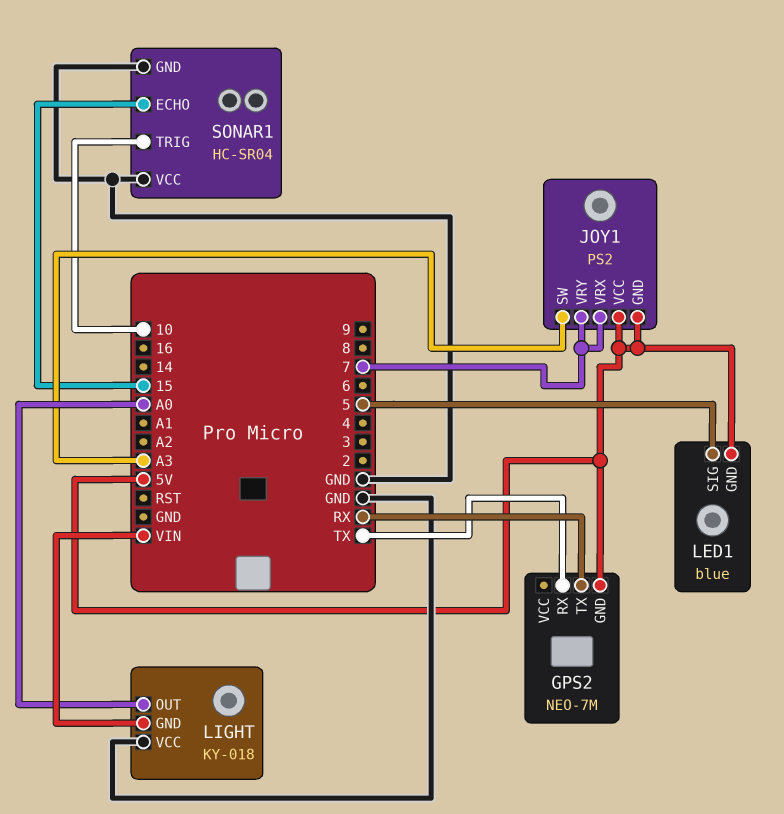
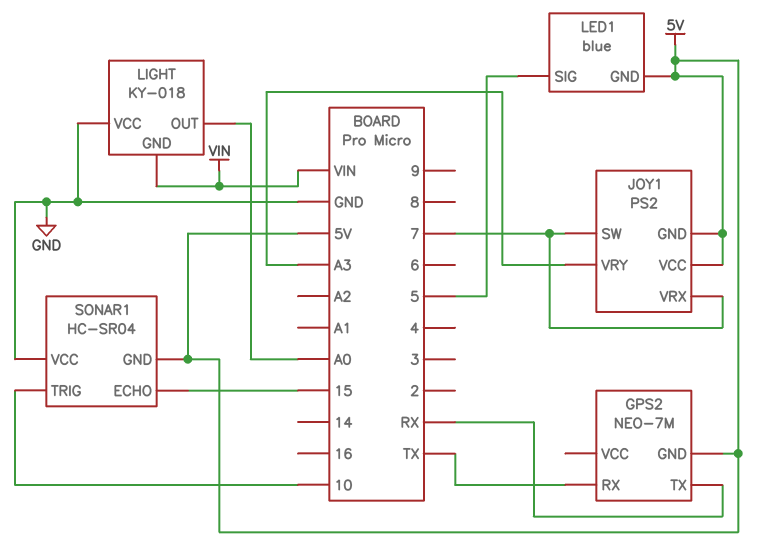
JOY1 pin SW: A3 -> 7
JOY1 pin VRY: 7 -> A3
SONAR1 pin GND: GND -> 5V

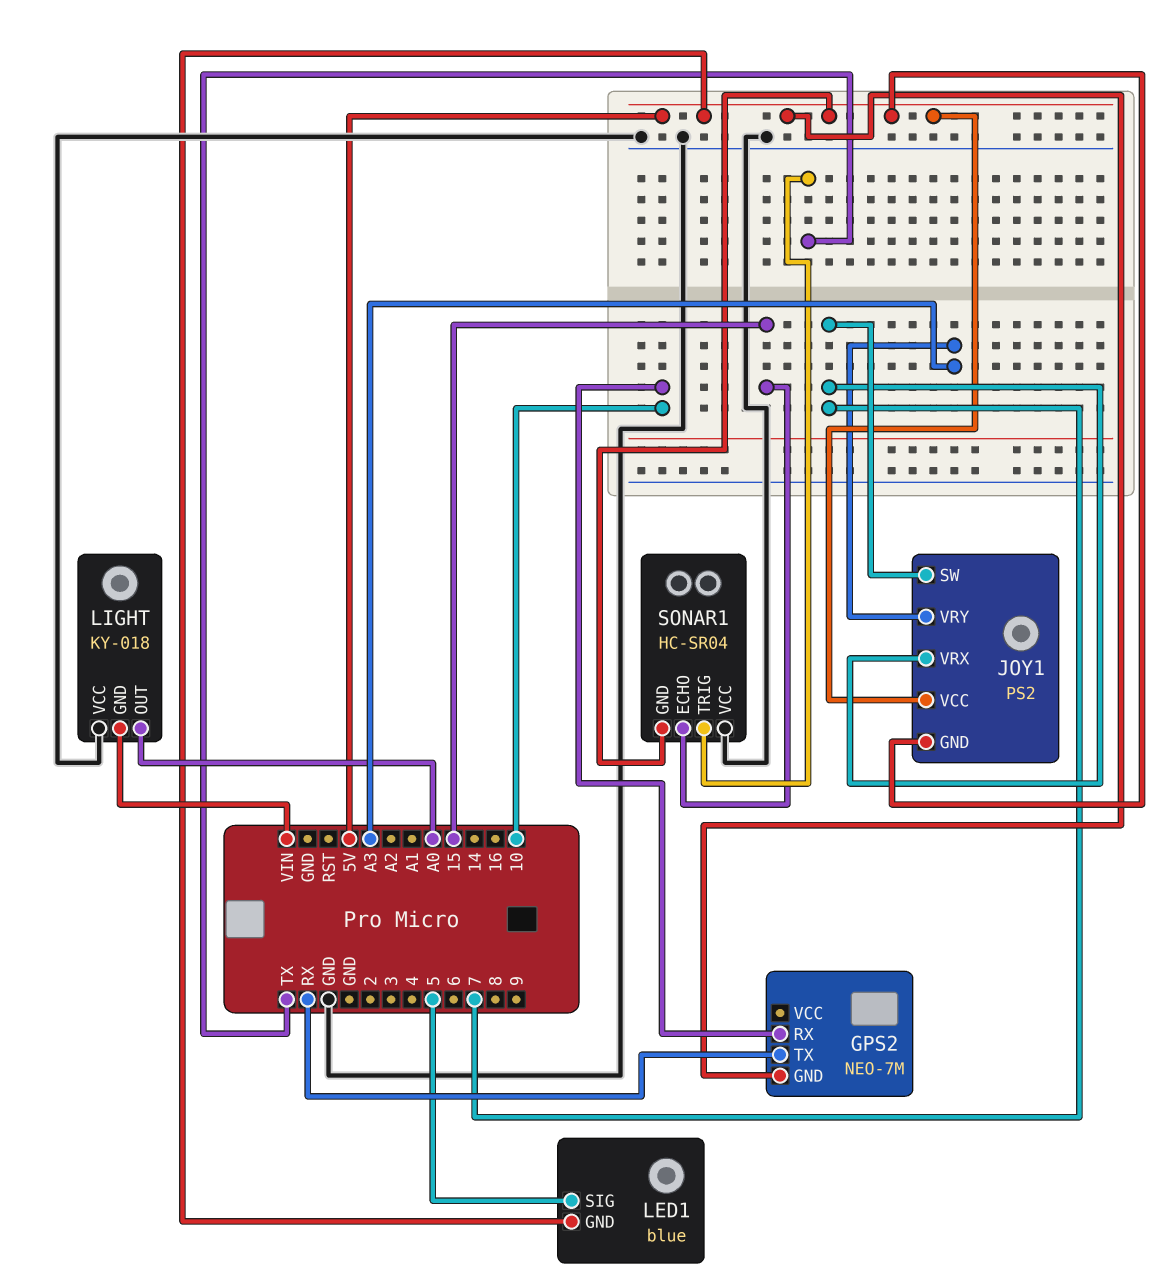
GPS2 pin RX: TX -> 10
SONAR1 pin TRIG: 10 -> TX

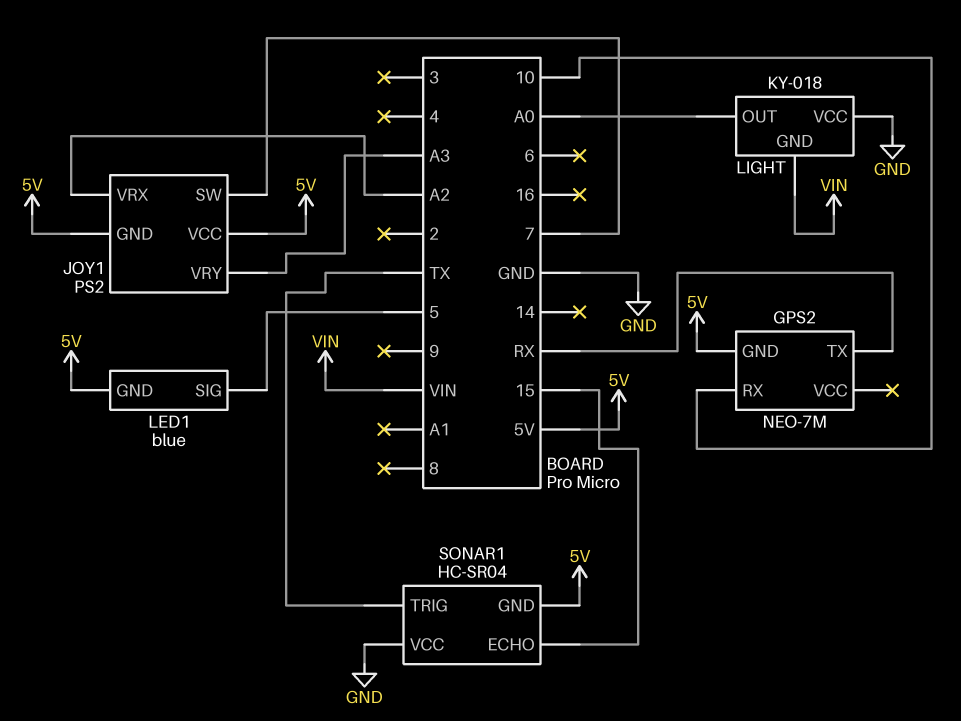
JOY1 pin VRX: 7 -> A2

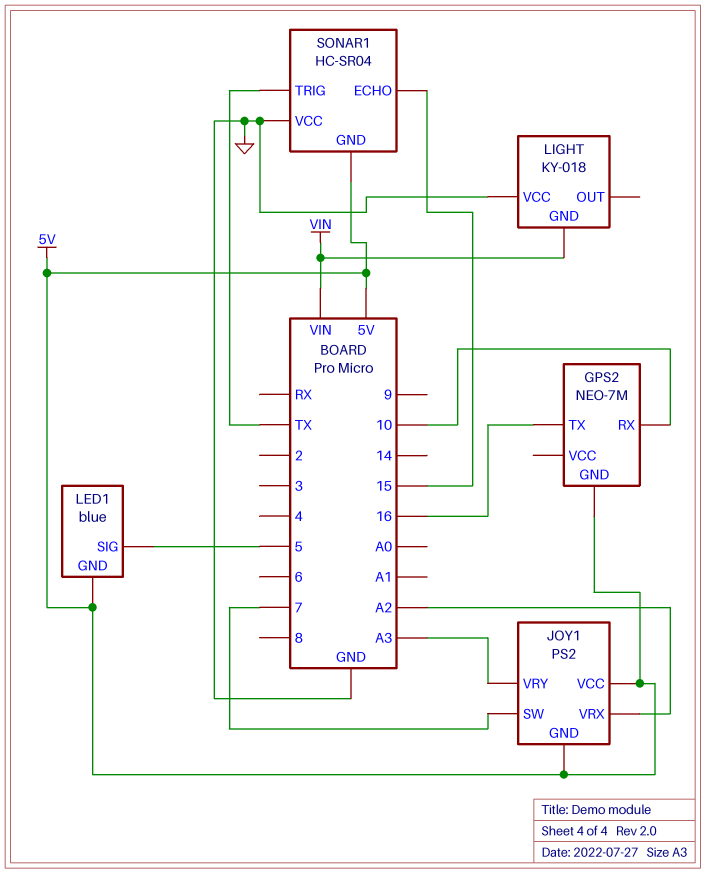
GPS2 pin TX: RX -> 16
LIGHT pin OUT: A0 -> none

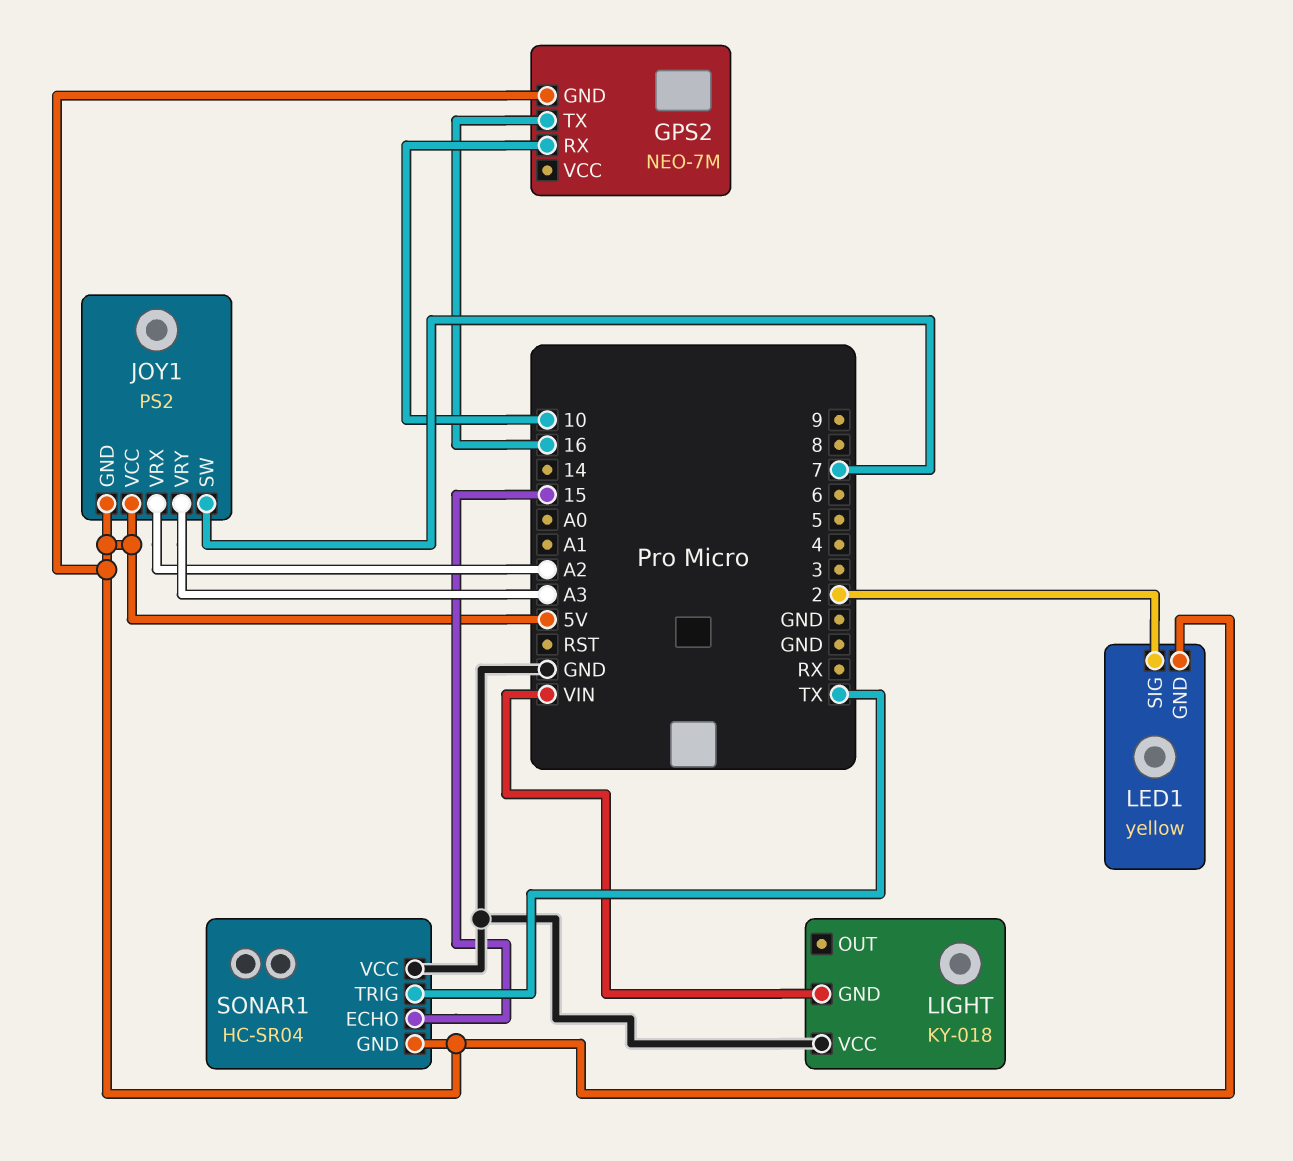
LED1: blue -> yellow
LED1 pin SIG: 5 -> 2

